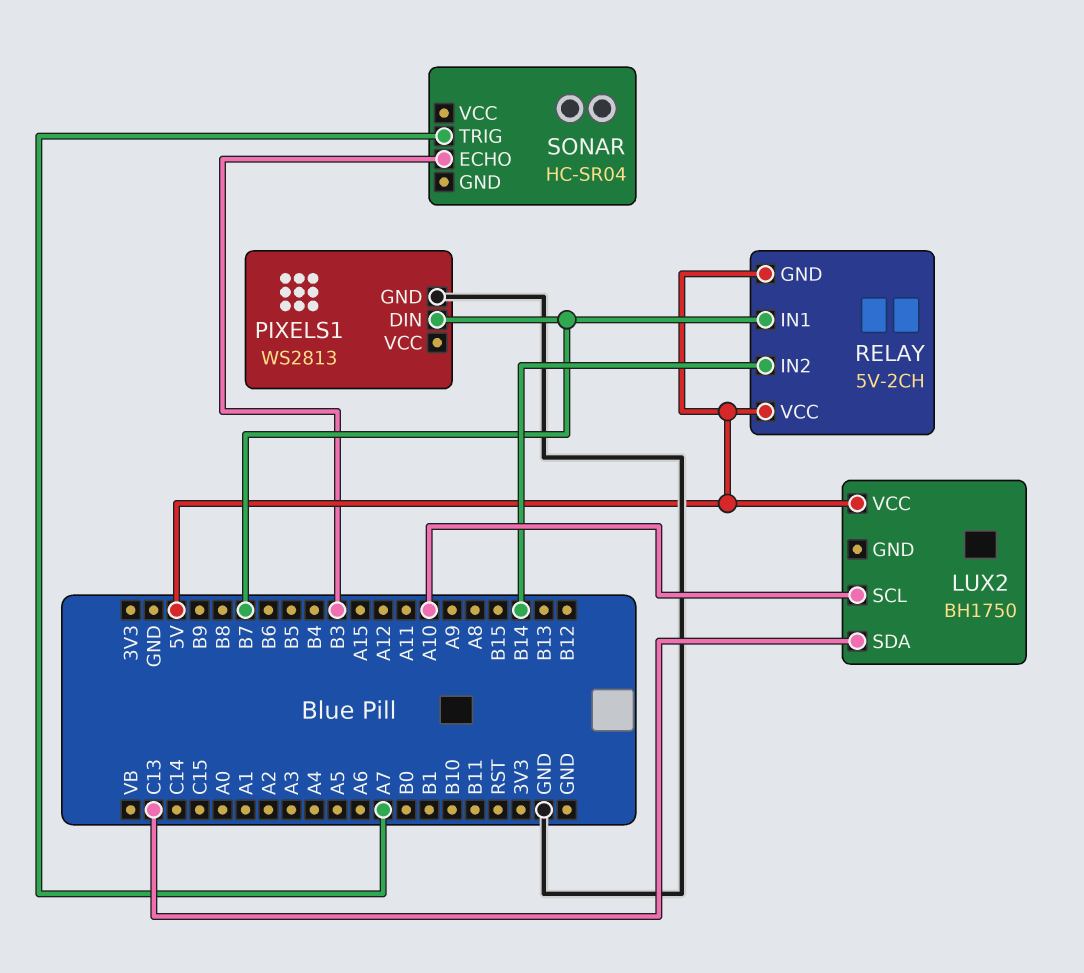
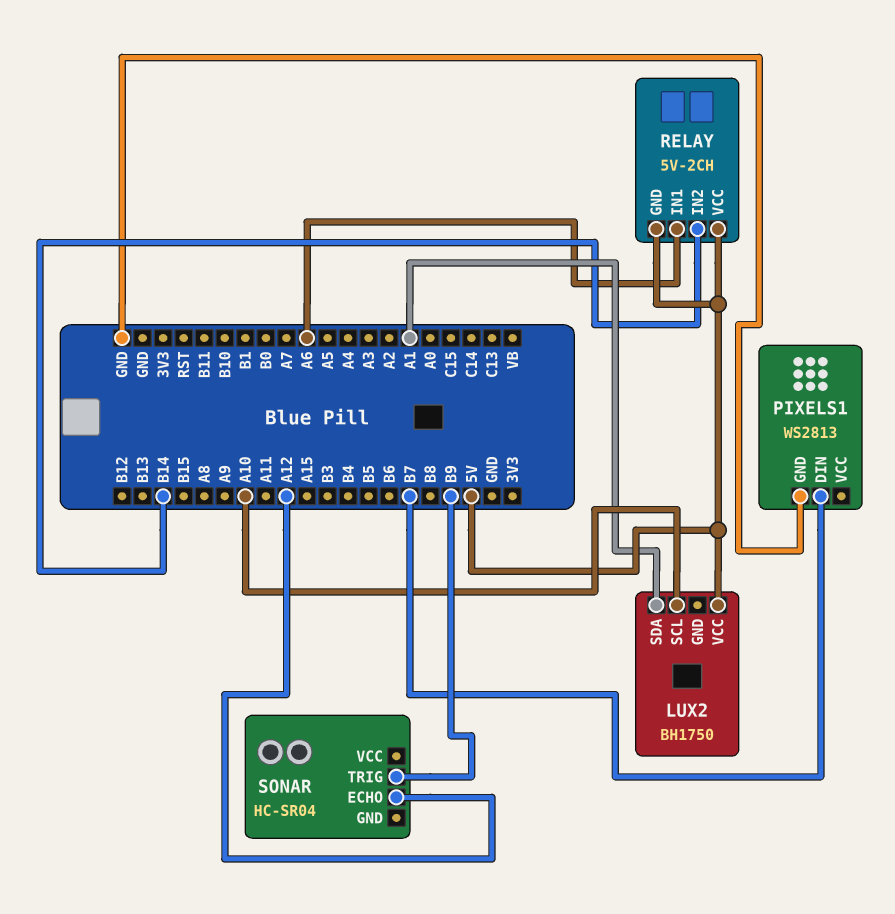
LUX2 pin SDA: C13 -> A1
RELAY pin IN1: B7 -> A6
SONAR pin ECHO: B3 -> A12
SONAR pin TRIG: A7 -> B9

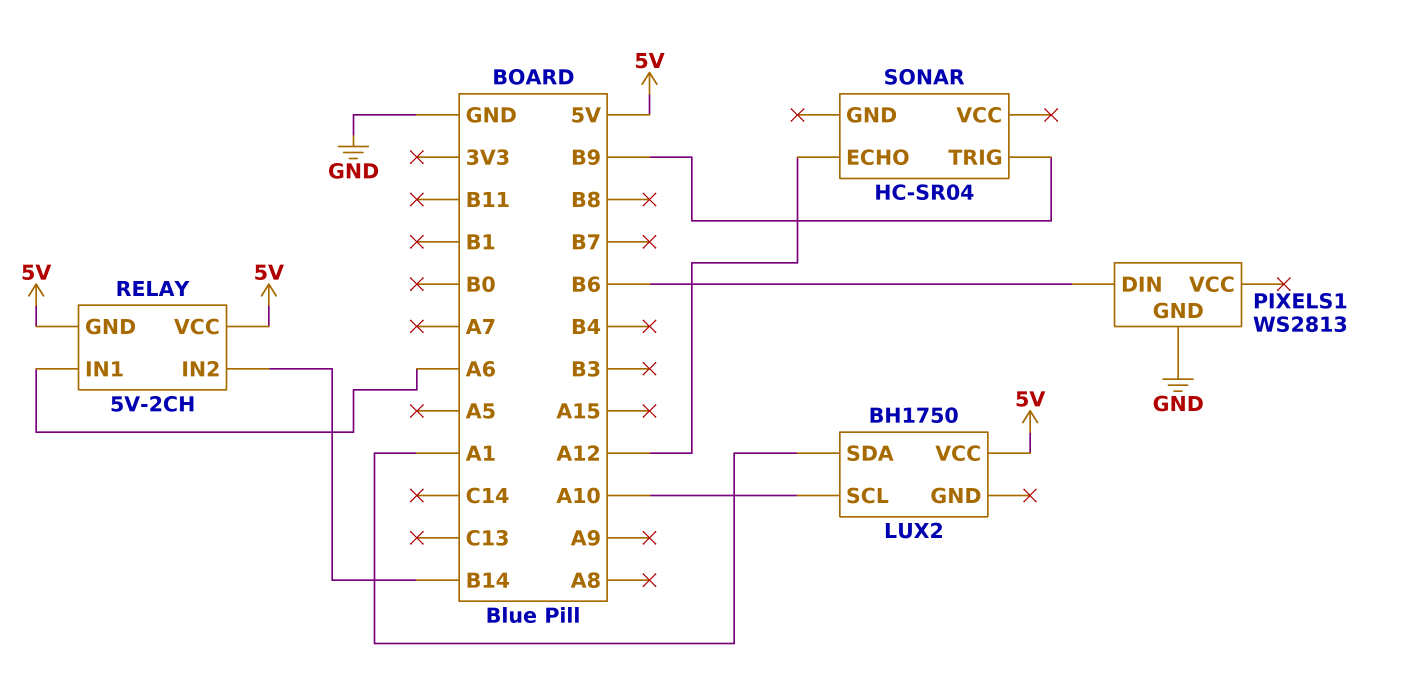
PIXELS1 pin DIN: B7 -> B6

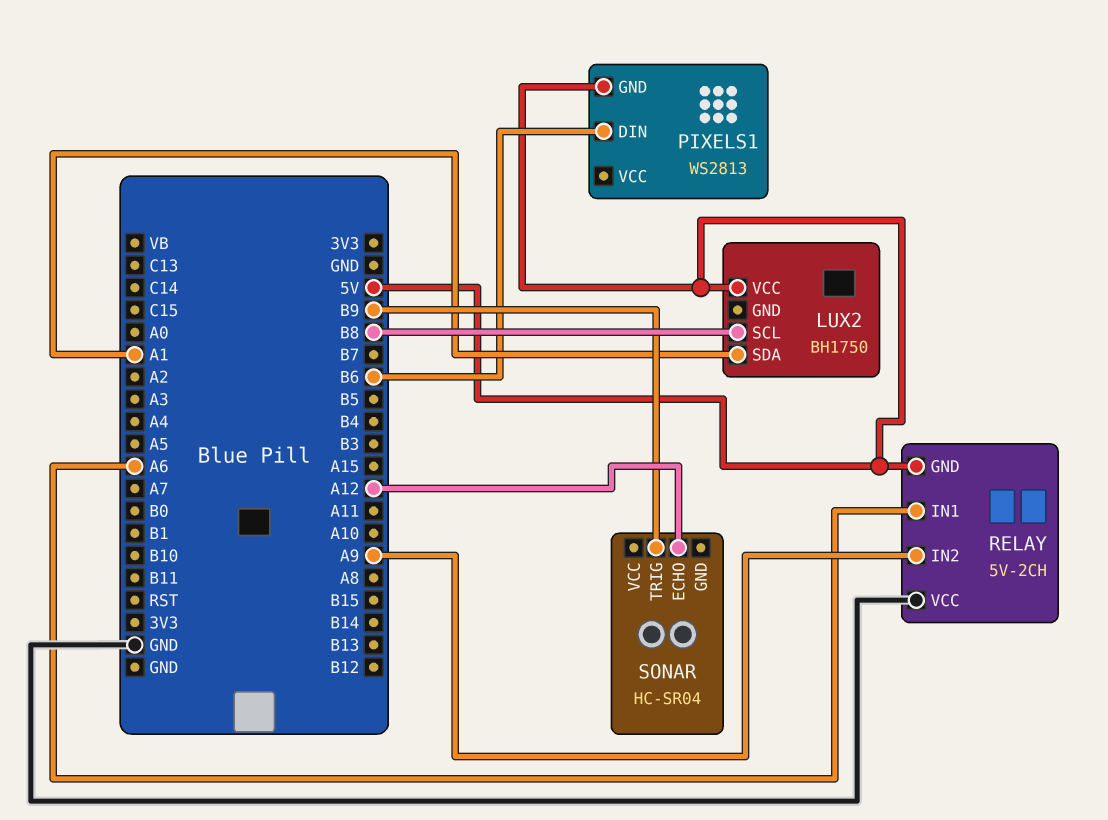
LUX2 pin SCL: A10 -> B8
PIXELS1 pin GND: GND -> 5V
RELAY pin IN2: B14 -> A9
RELAY pin VCC: 5V -> GND

